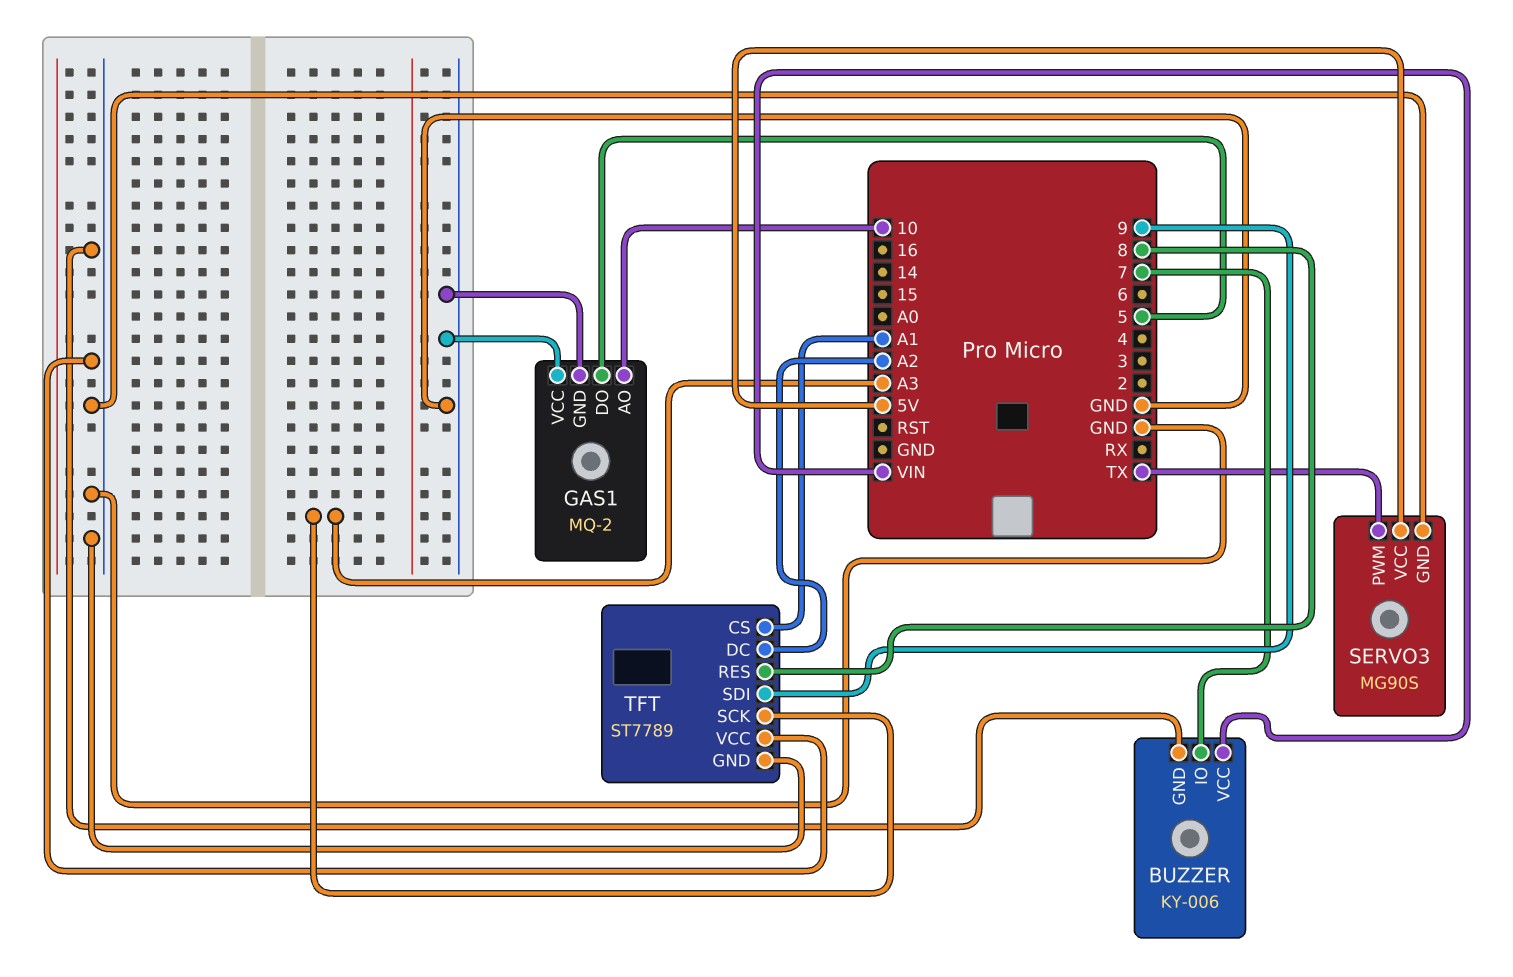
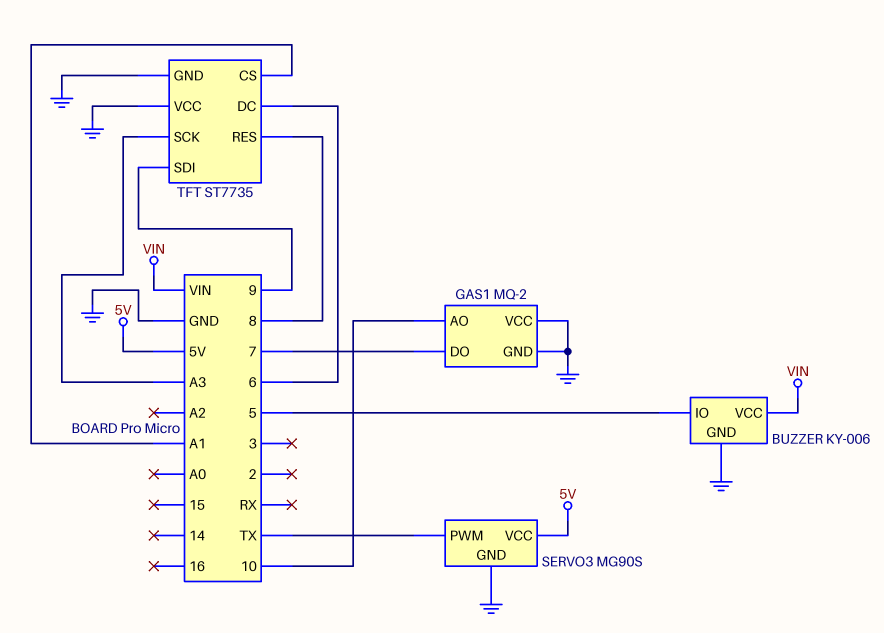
BUZZER pin IO: 7 -> 5
GAS1 pin DO: 5 -> 7
TFT: ST7789 -> ST7735
TFT pin DC: A2 -> 6

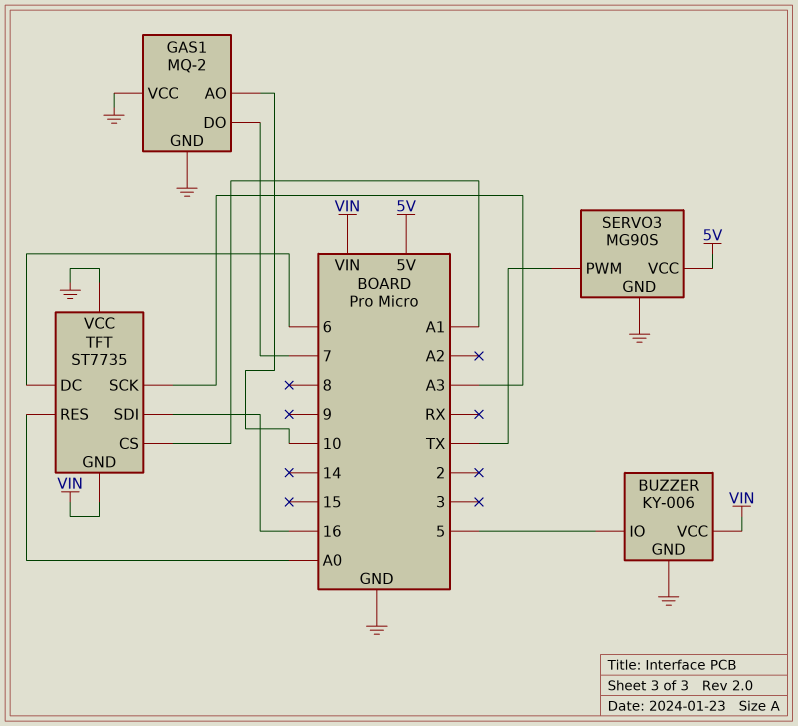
TFT pin GND: GND -> VIN
TFT pin RES: 8 -> A0
TFT pin SDI: 9 -> 16

